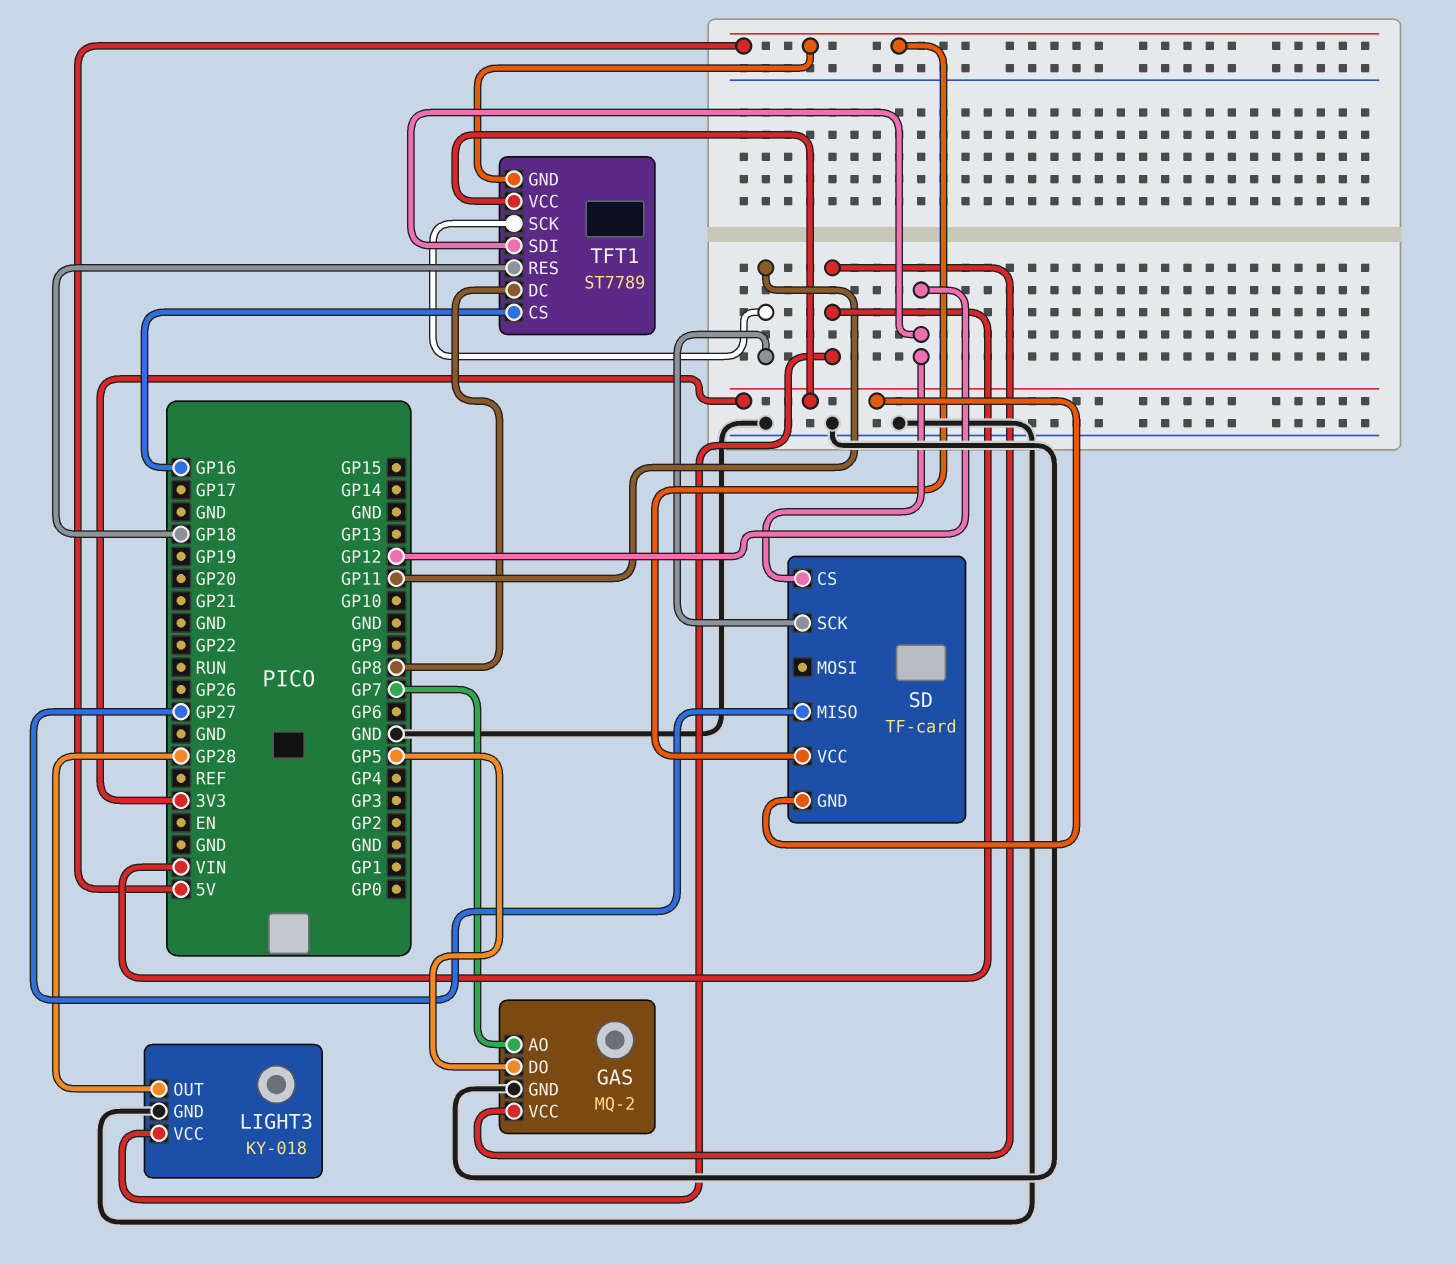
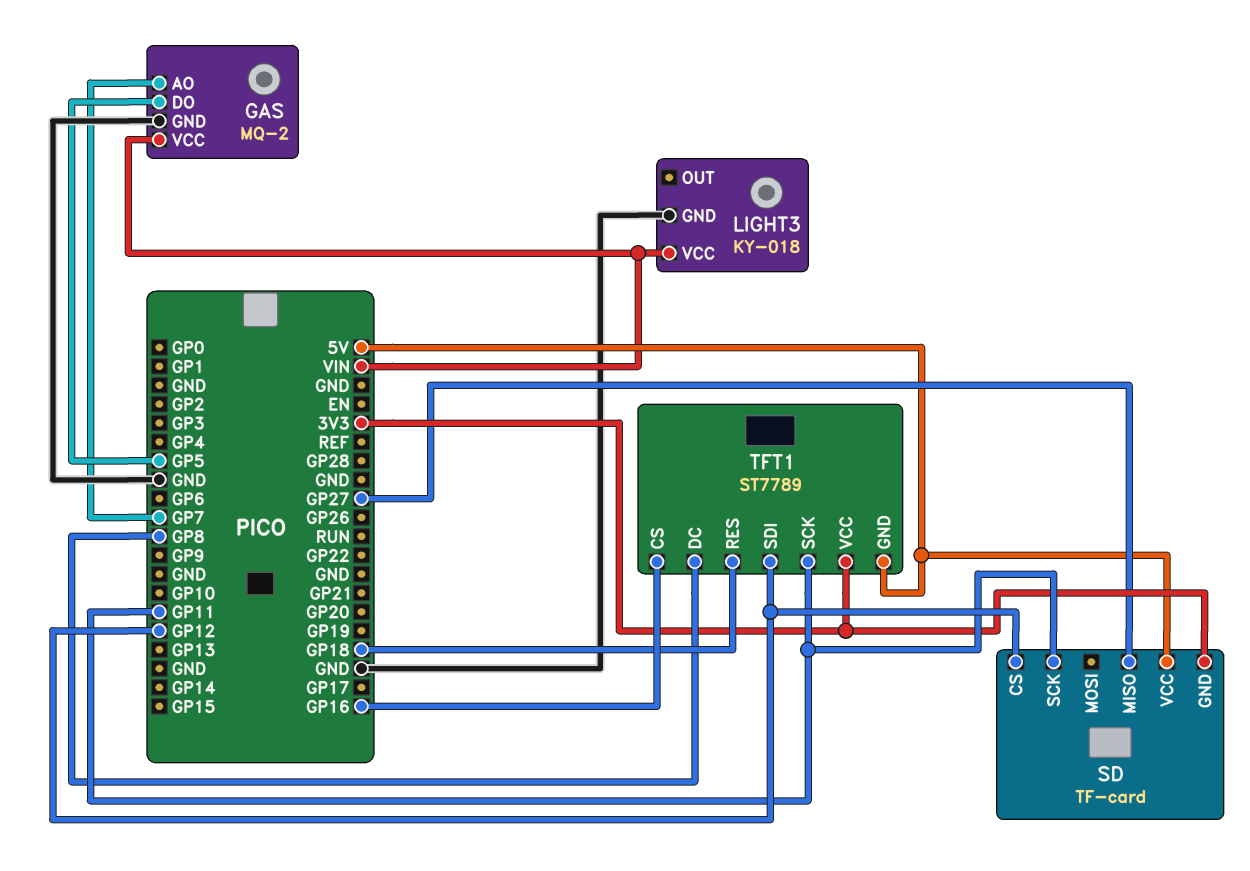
LIGHT3 pin OUT: GP28 -> none

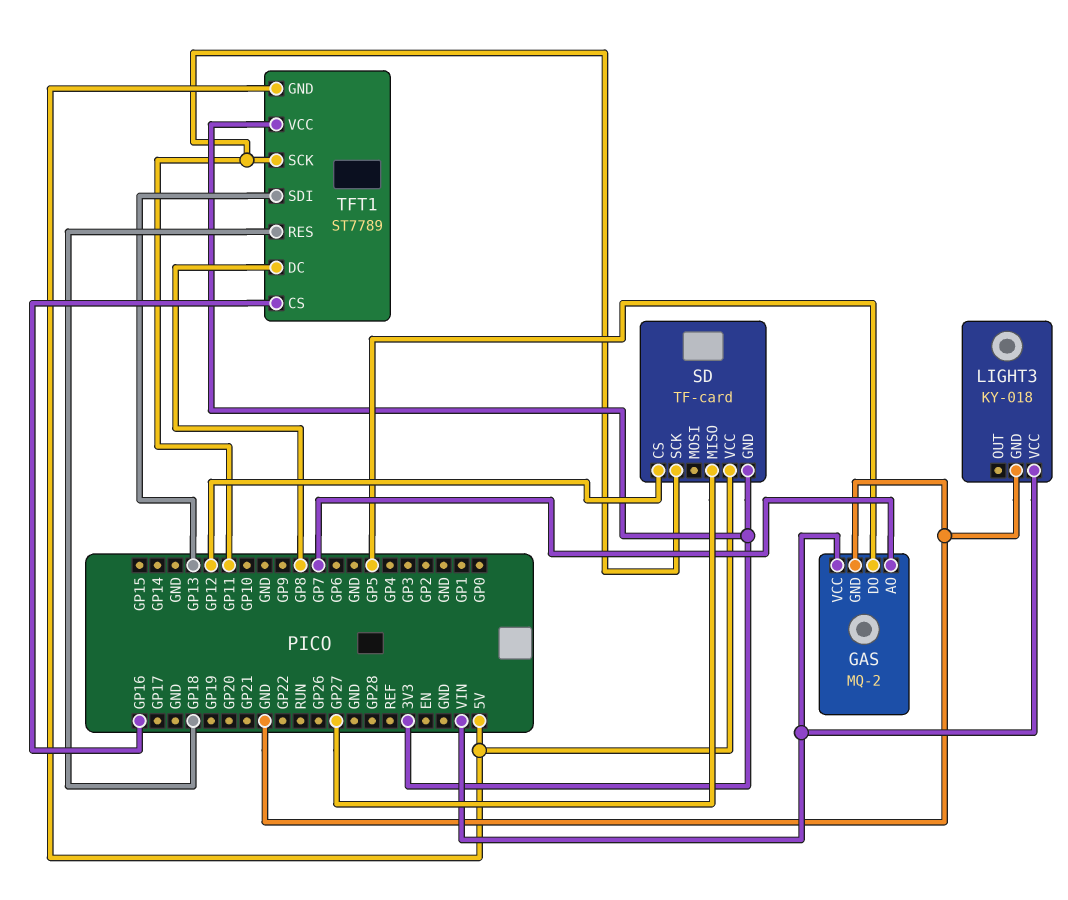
TFT1 pin SDI: GP12 -> GP13

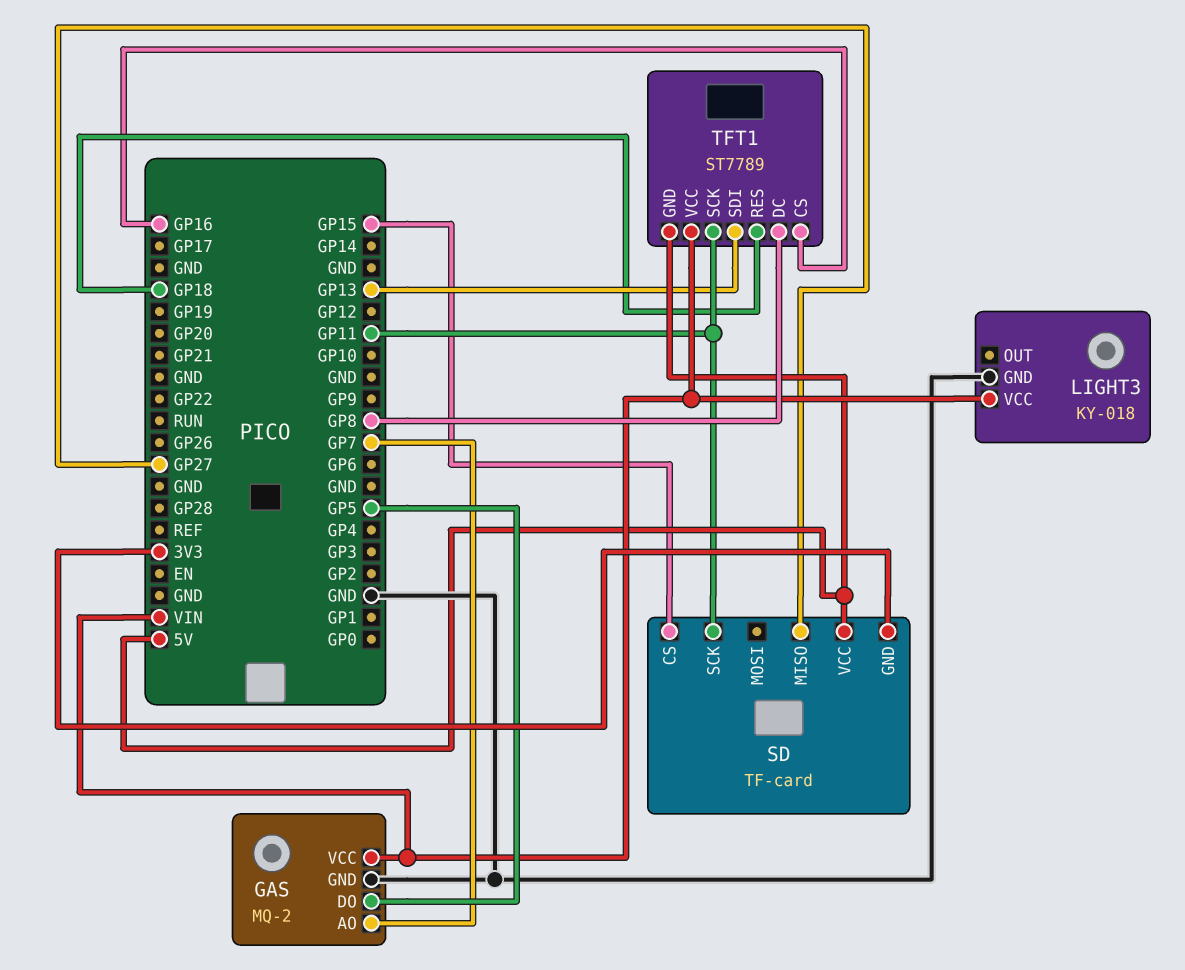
SD pin CS: GP12 -> GP15
TFT1 pin VCC: 3V3 -> VIN

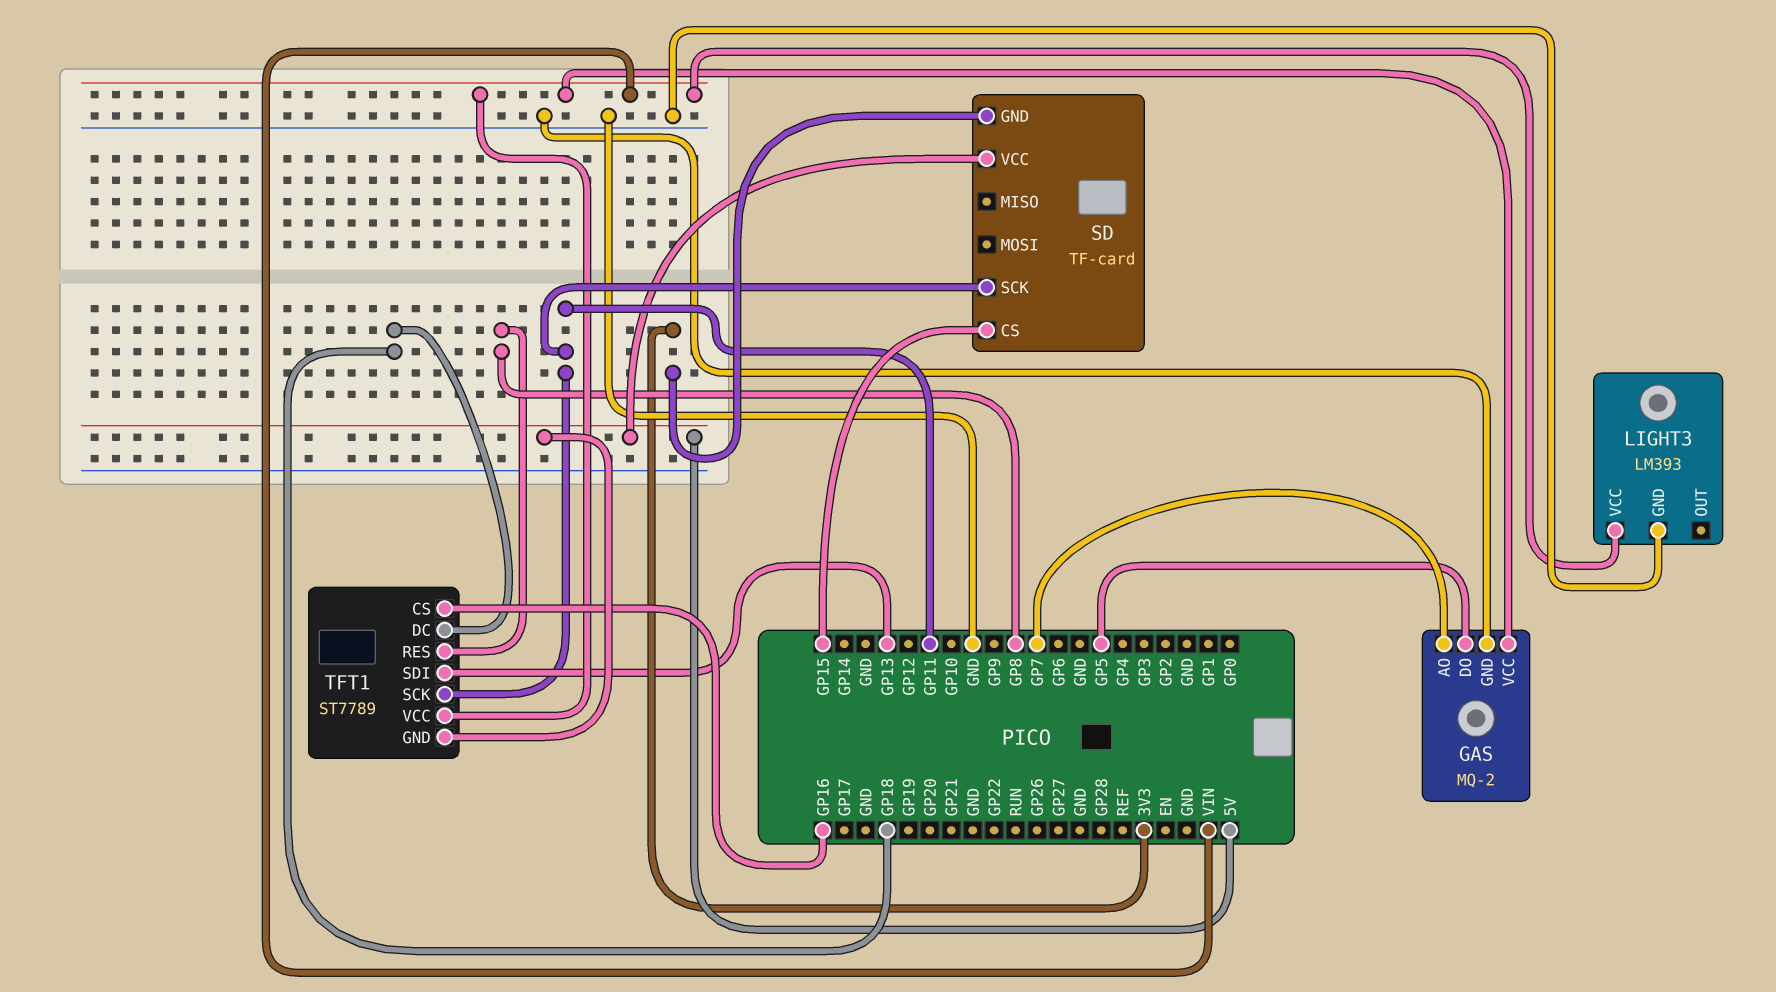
LIGHT3: KY-018 -> LM393
SD pin MISO: GP27 -> none
TFT1 pin DC: GP8 -> GP18
TFT1 pin RES: GP18 -> GP8

